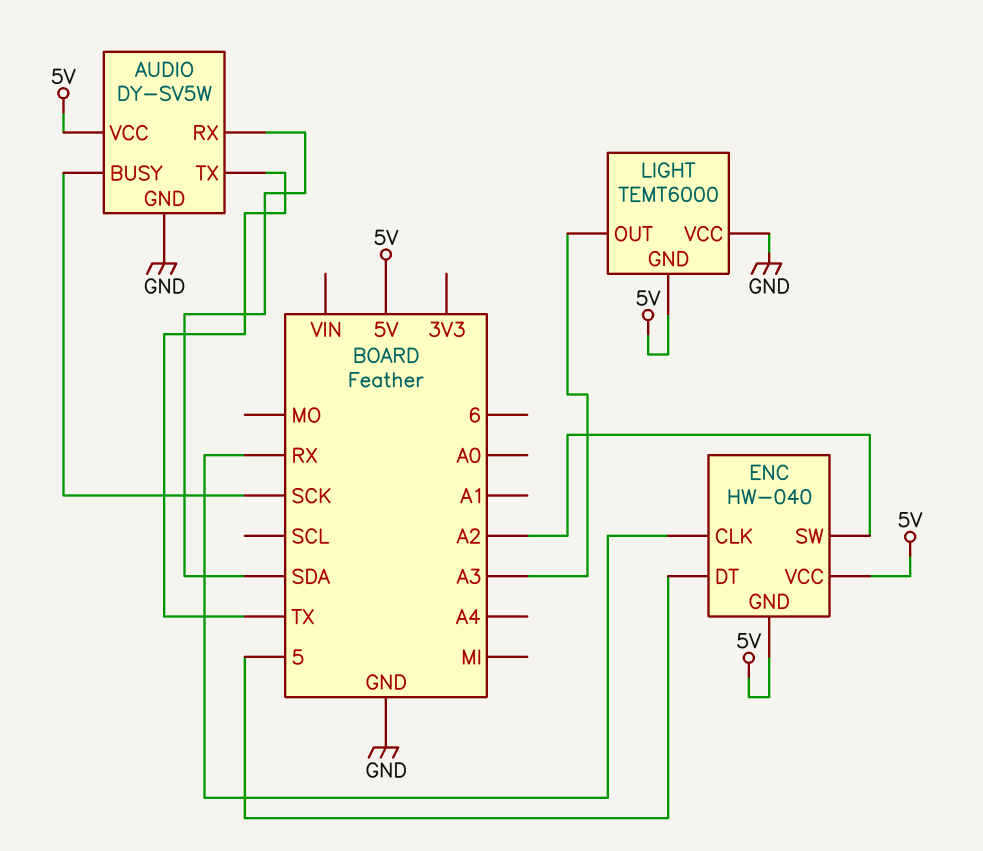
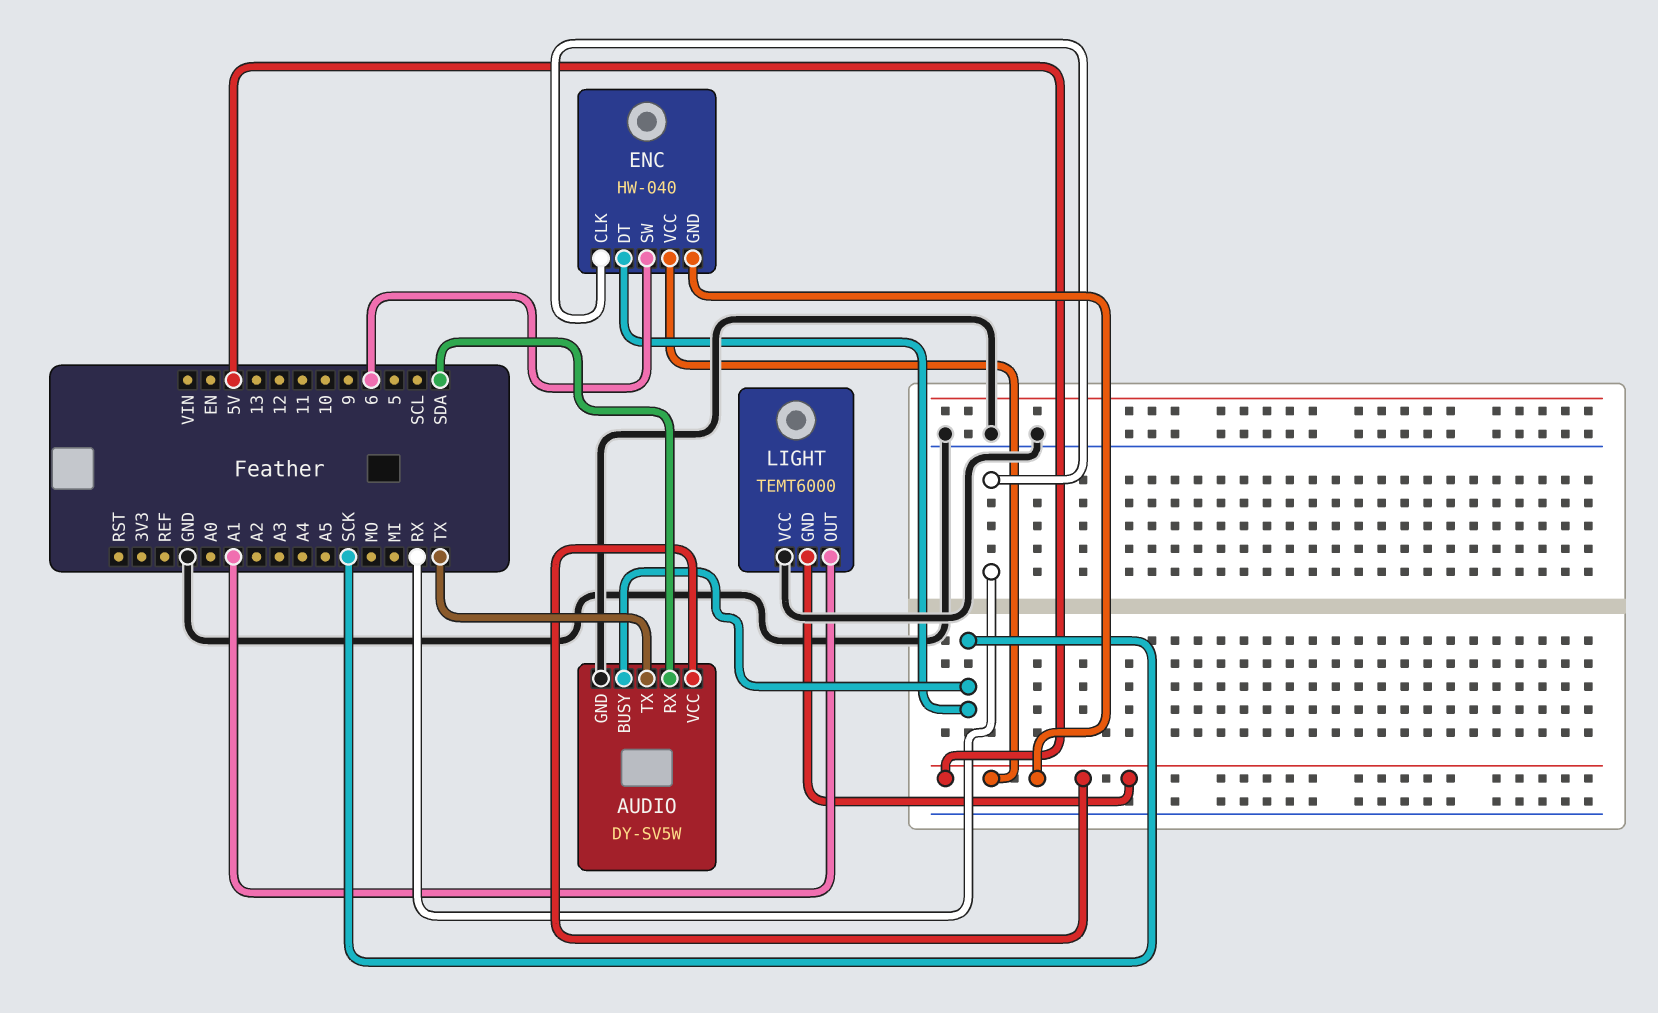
ENC pin DT: 5 -> SCK
ENC pin SW: A2 -> 6
LIGHT pin OUT: A3 -> A1

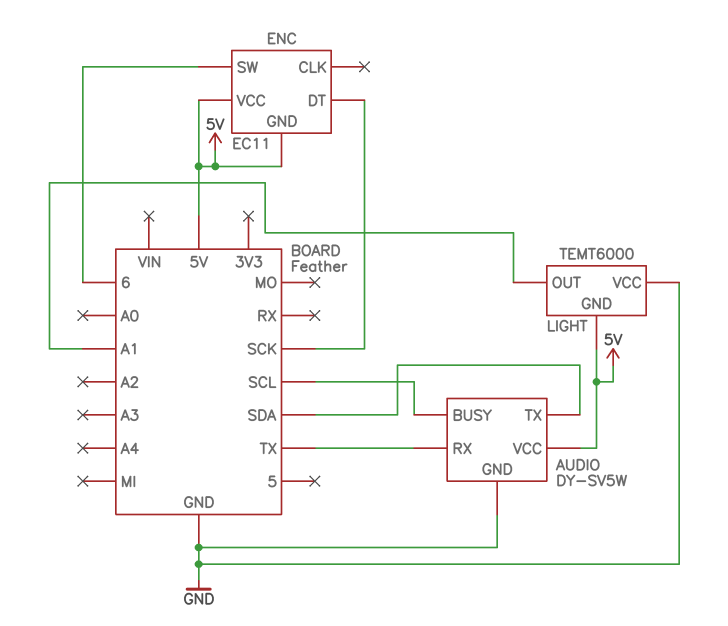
AUDIO pin BUSY: SCK -> SCL
AUDIO pin RX: SDA -> TX
AUDIO pin TX: TX -> SDA
ENC: HW-040 -> EC11
ENC pin CLK: RX -> none

